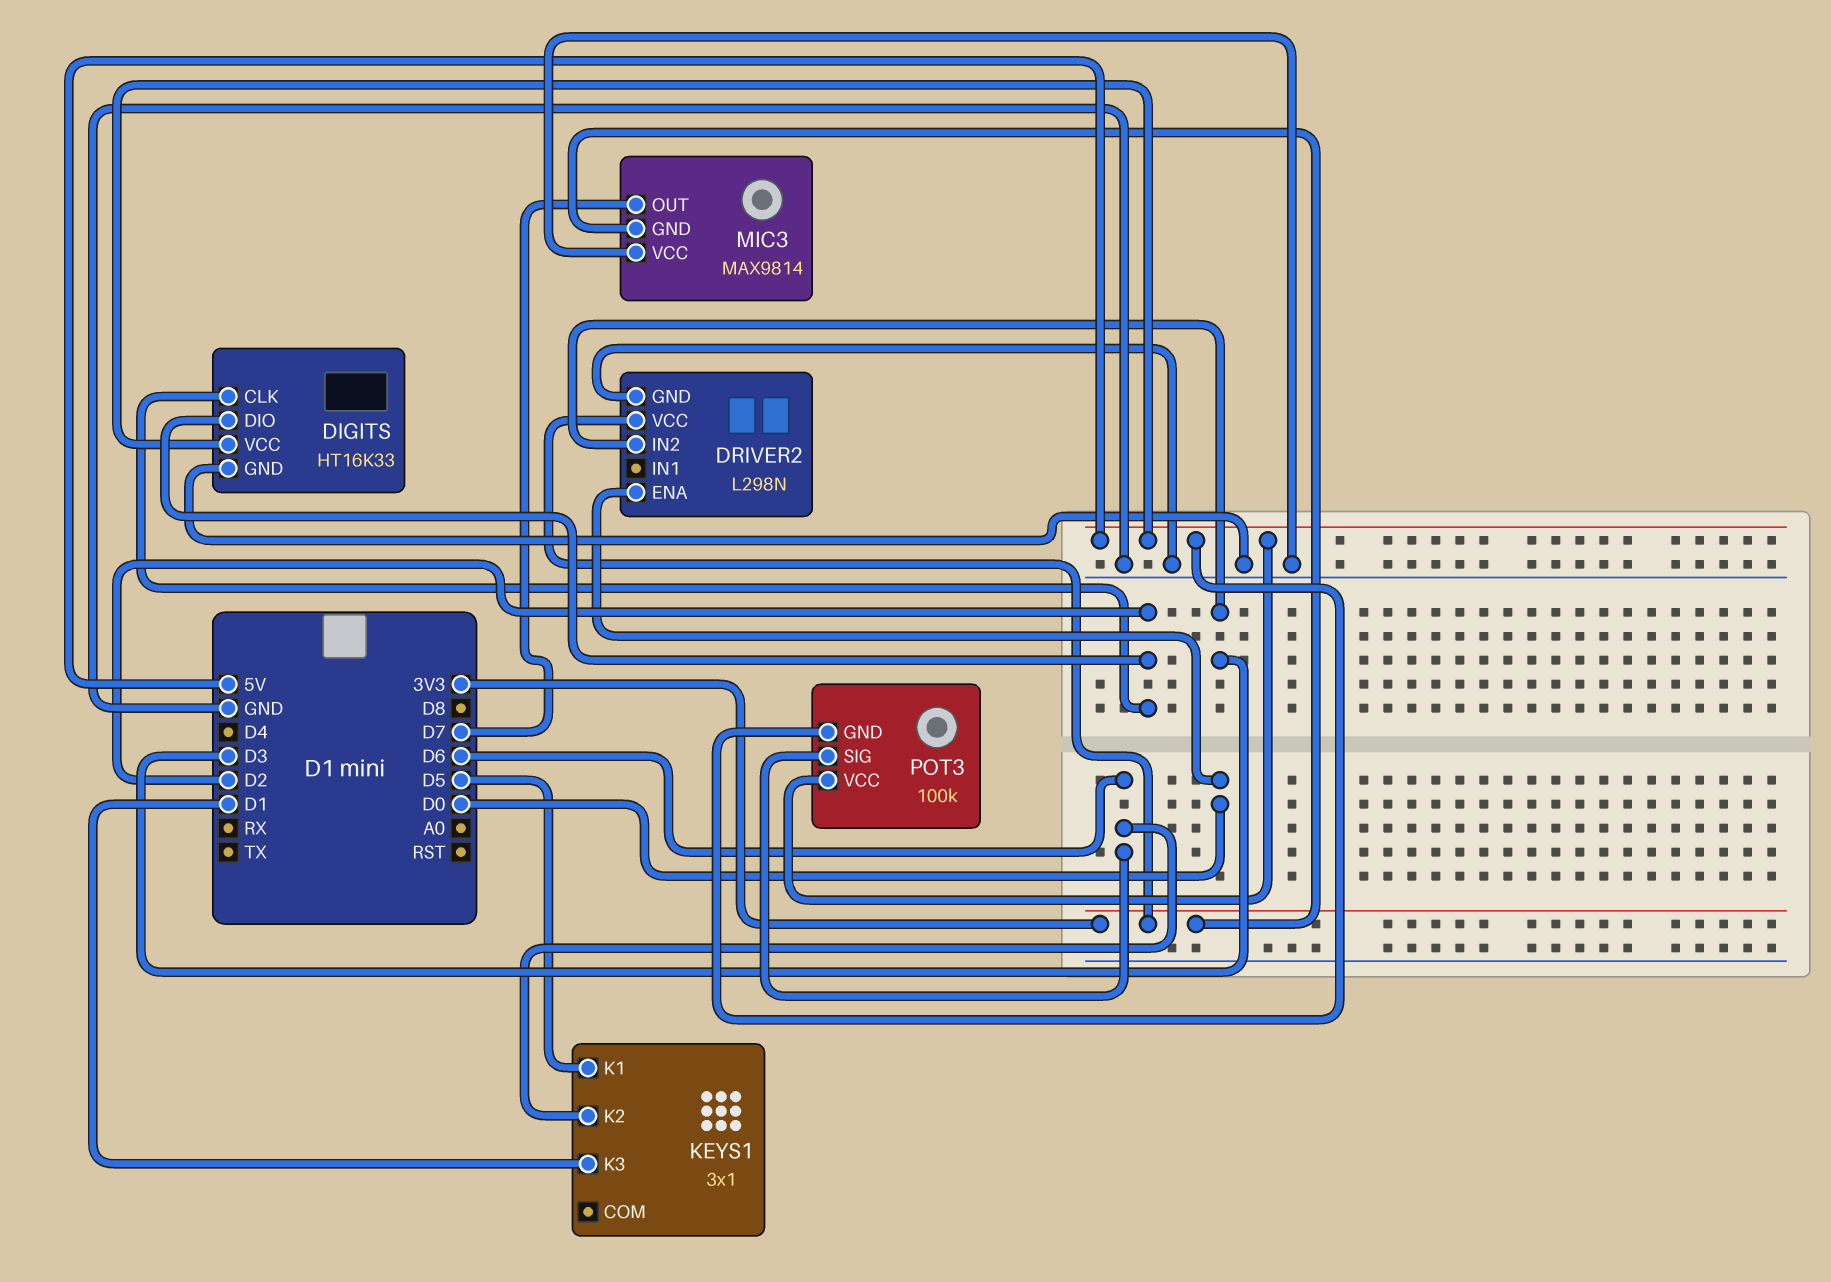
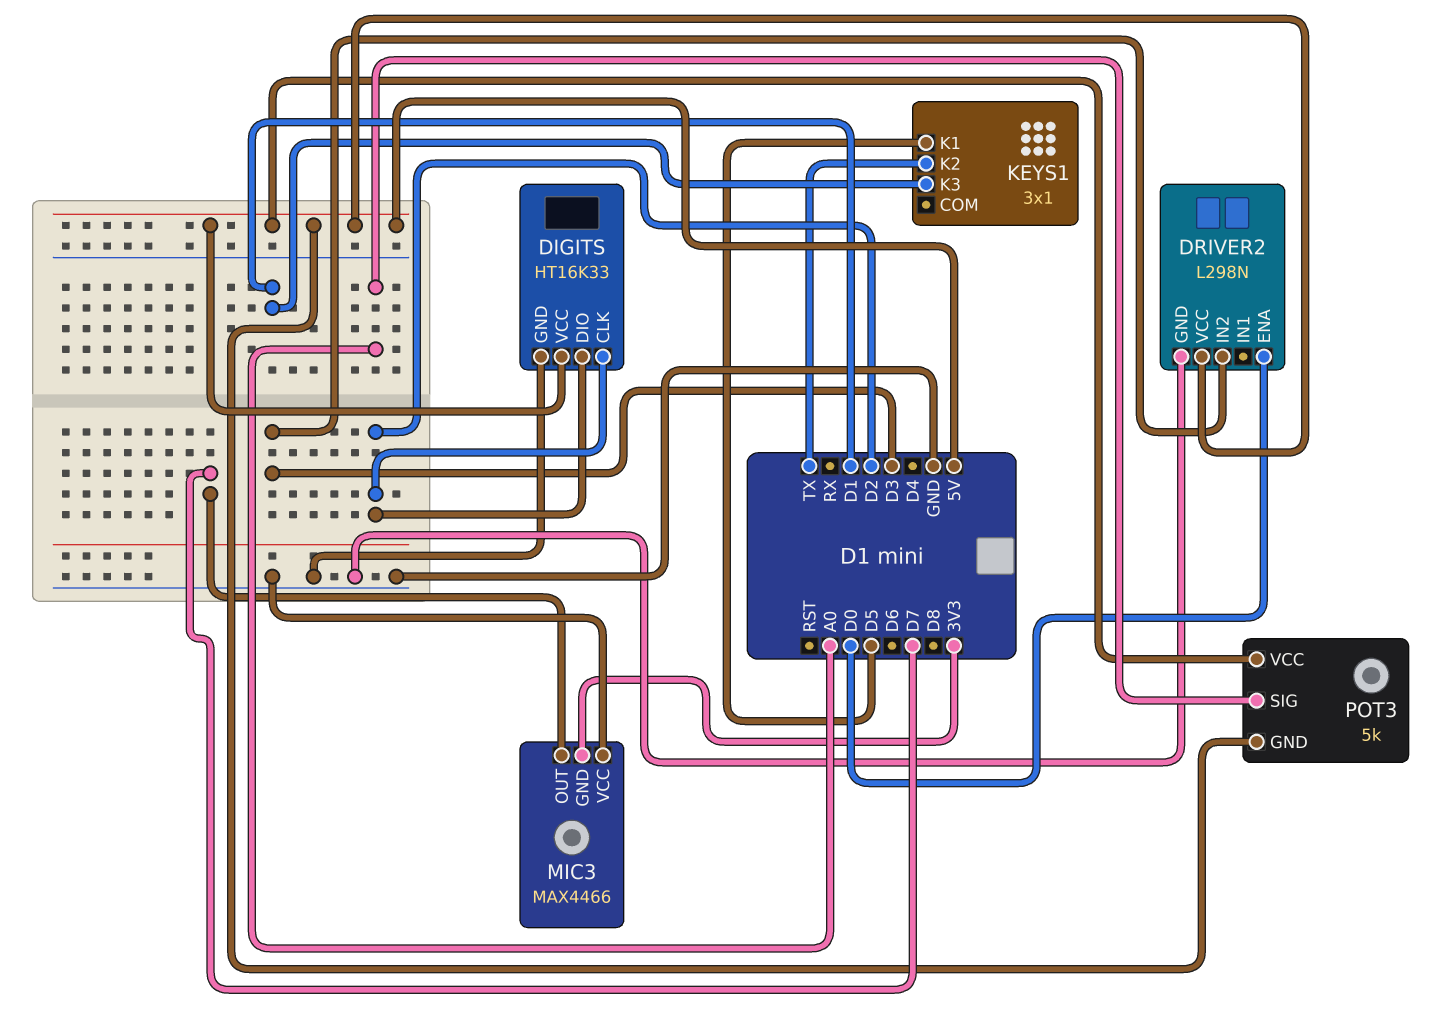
DRIVER2 pin VCC: 3V3 -> 5V
KEYS1 pin K2: D6 -> TX
MIC3: MAX9814 -> MAX4466
POT3: 100k -> 5k
POT3 pin SIG: D6 -> A0

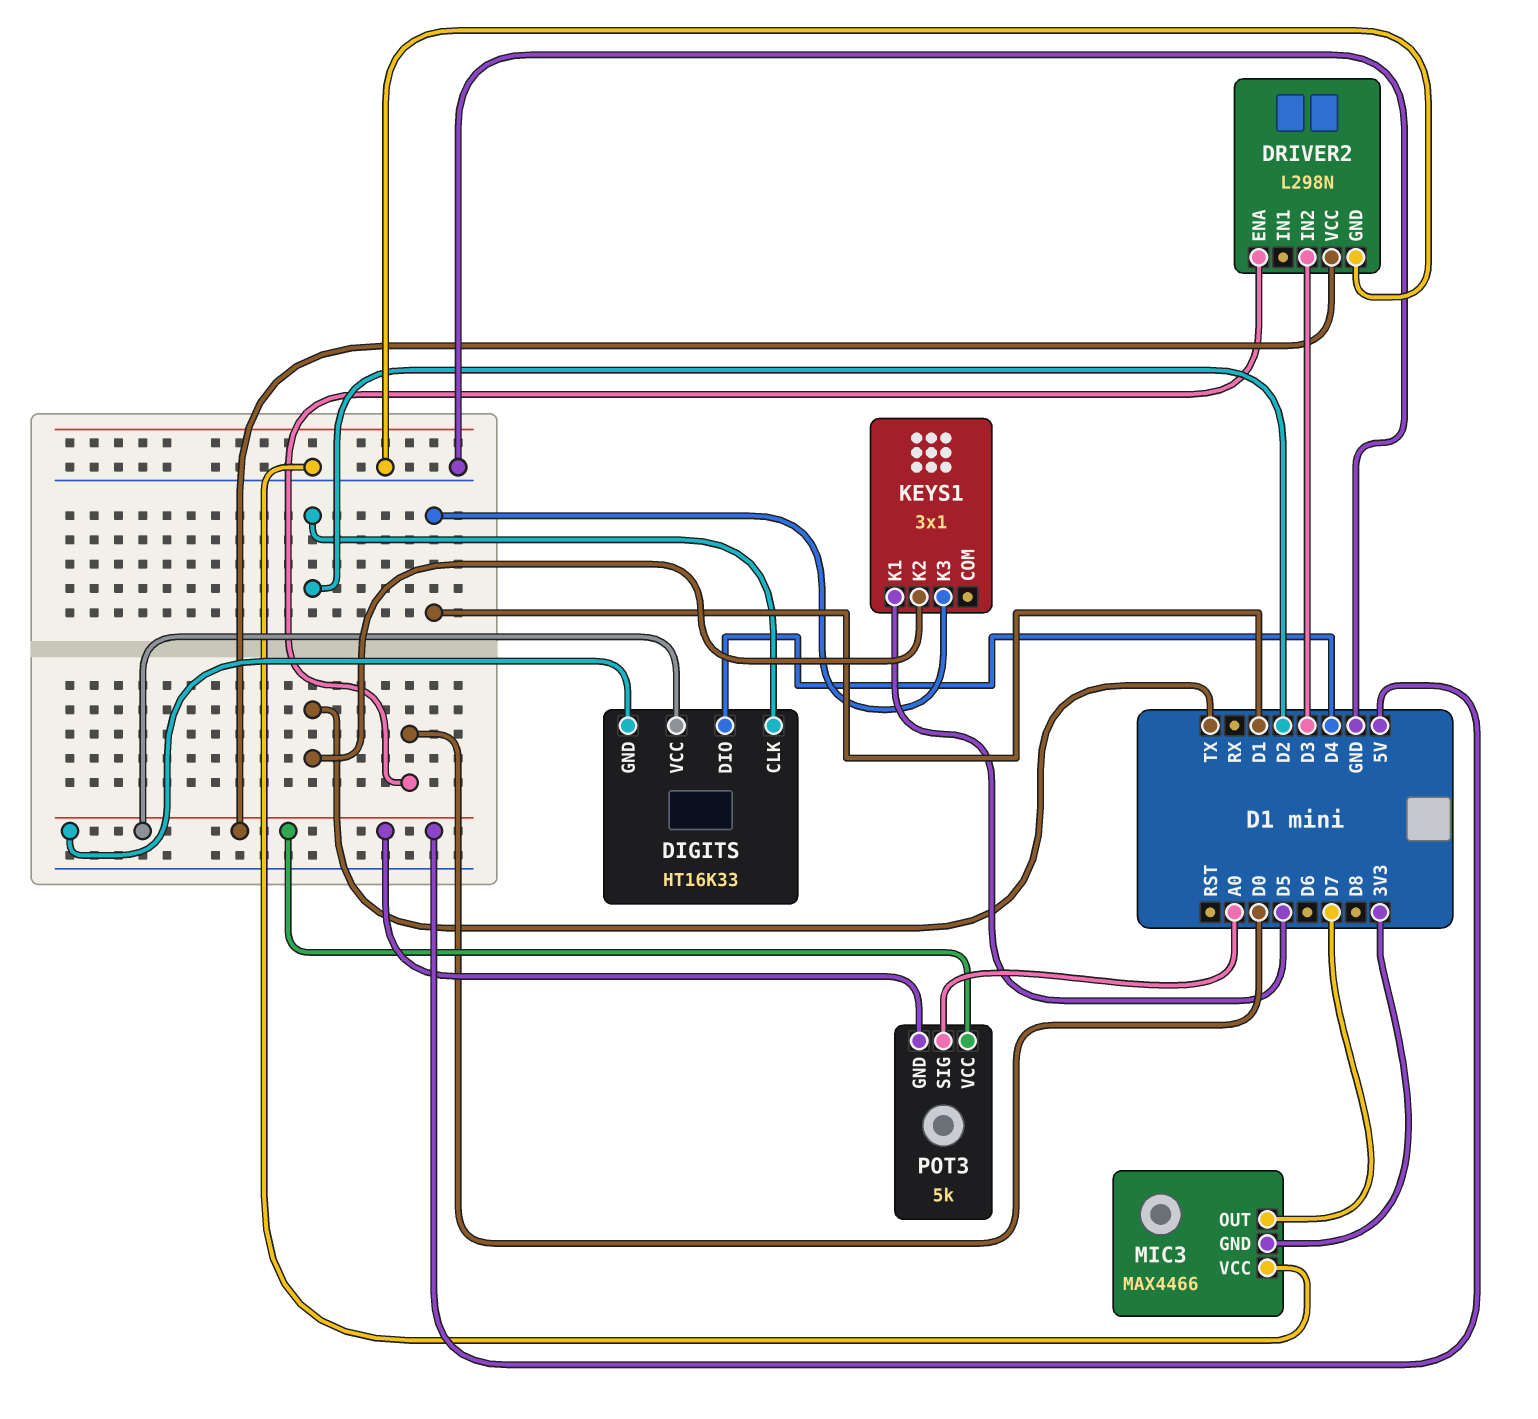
DIGITS pin DIO: D2 -> D4
DIGITS pin GND: GND -> 5V

